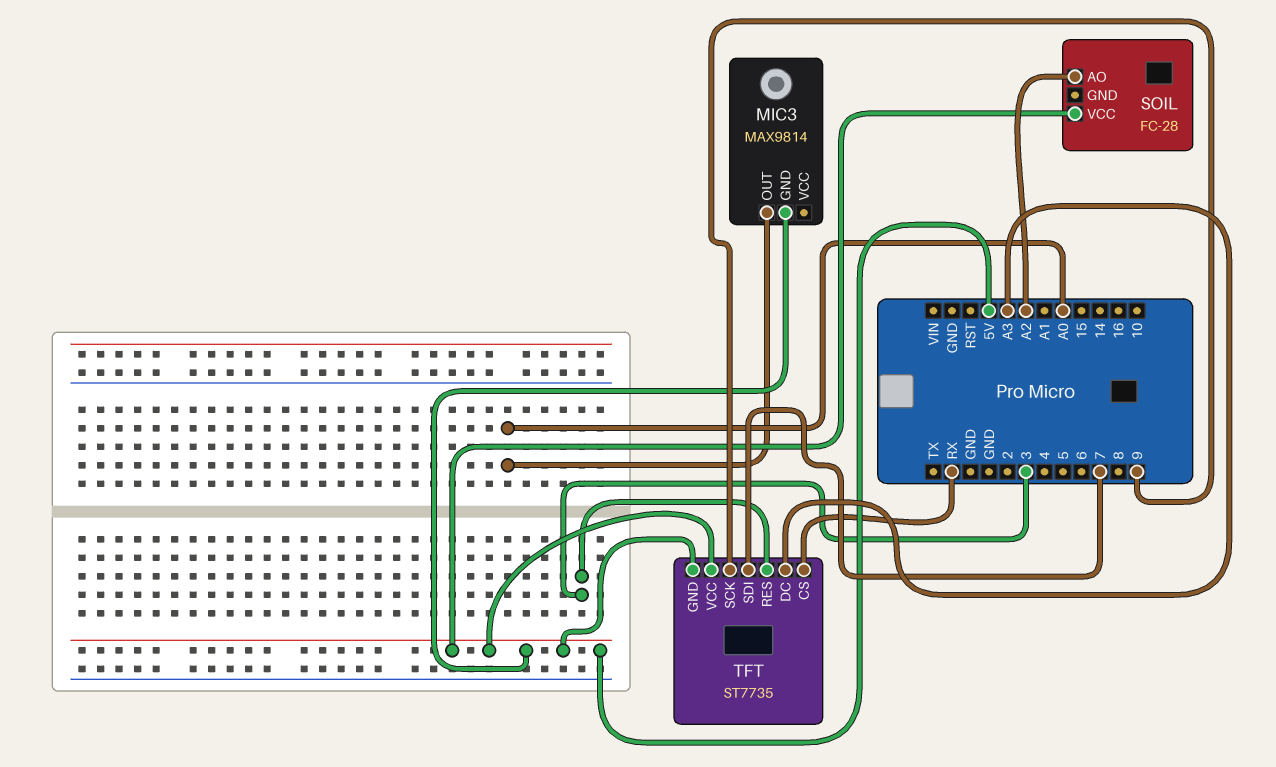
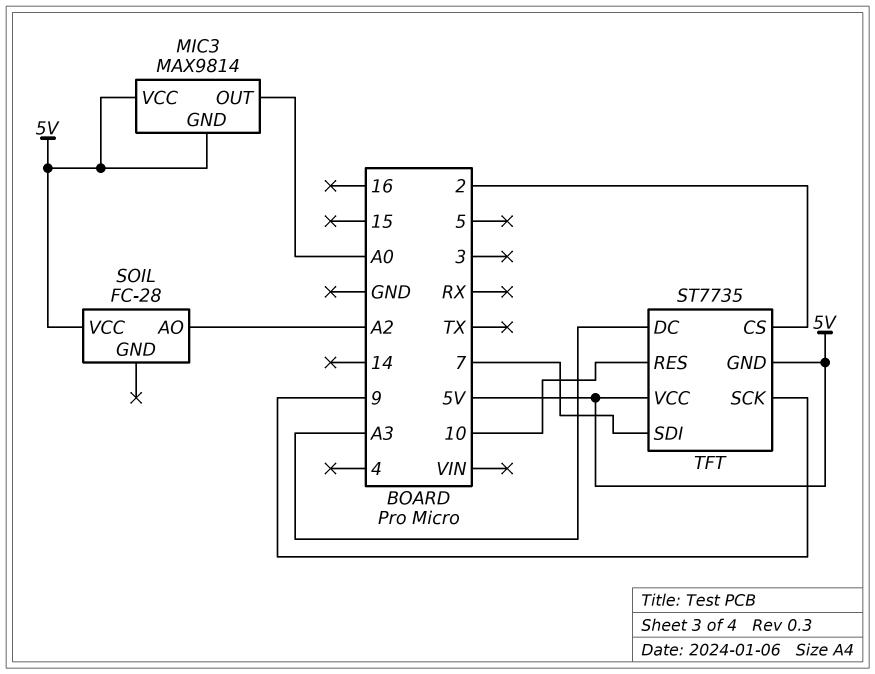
MIC3 pin VCC: none -> 5V
TFT pin CS: RX -> 2
TFT pin RES: 3 -> 10

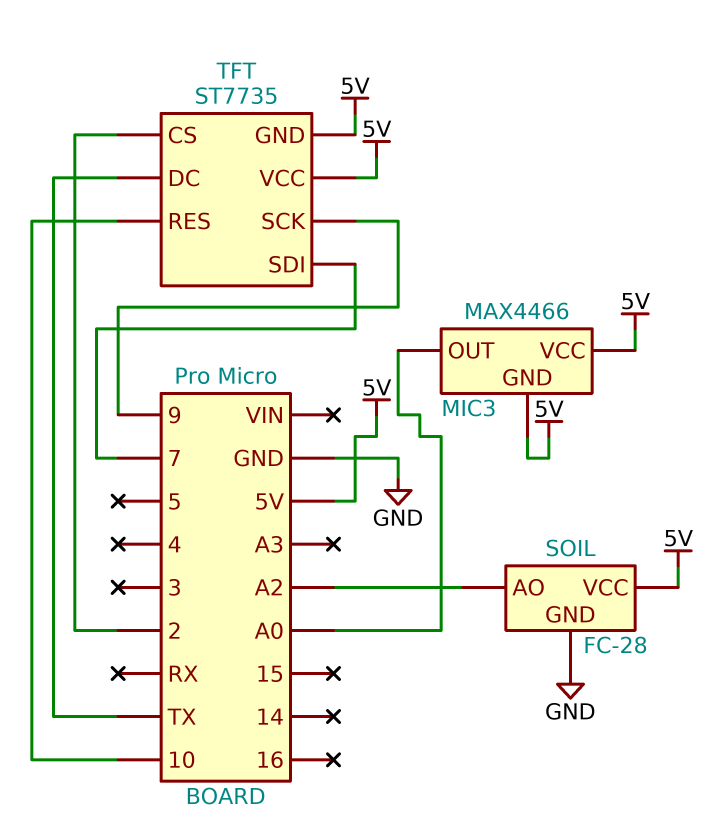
MIC3: MAX9814 -> MAX4466
SOIL pin GND: none -> GND
TFT pin DC: A3 -> TX

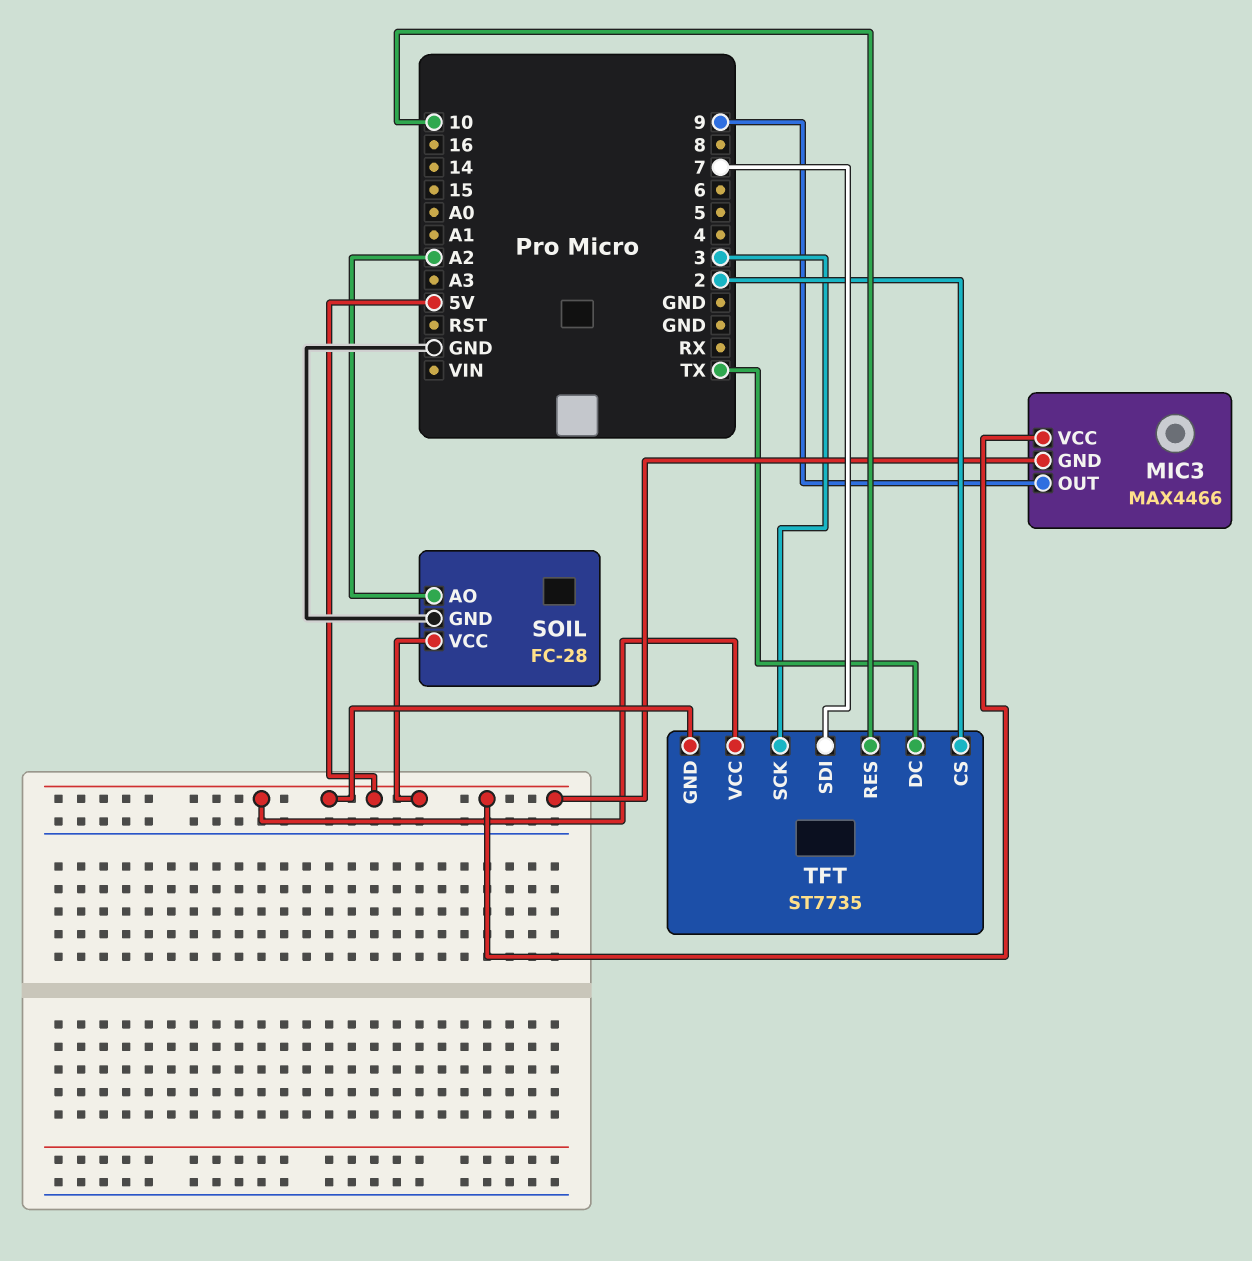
MIC3 pin OUT: A0 -> 9
TFT pin SCK: 9 -> 3

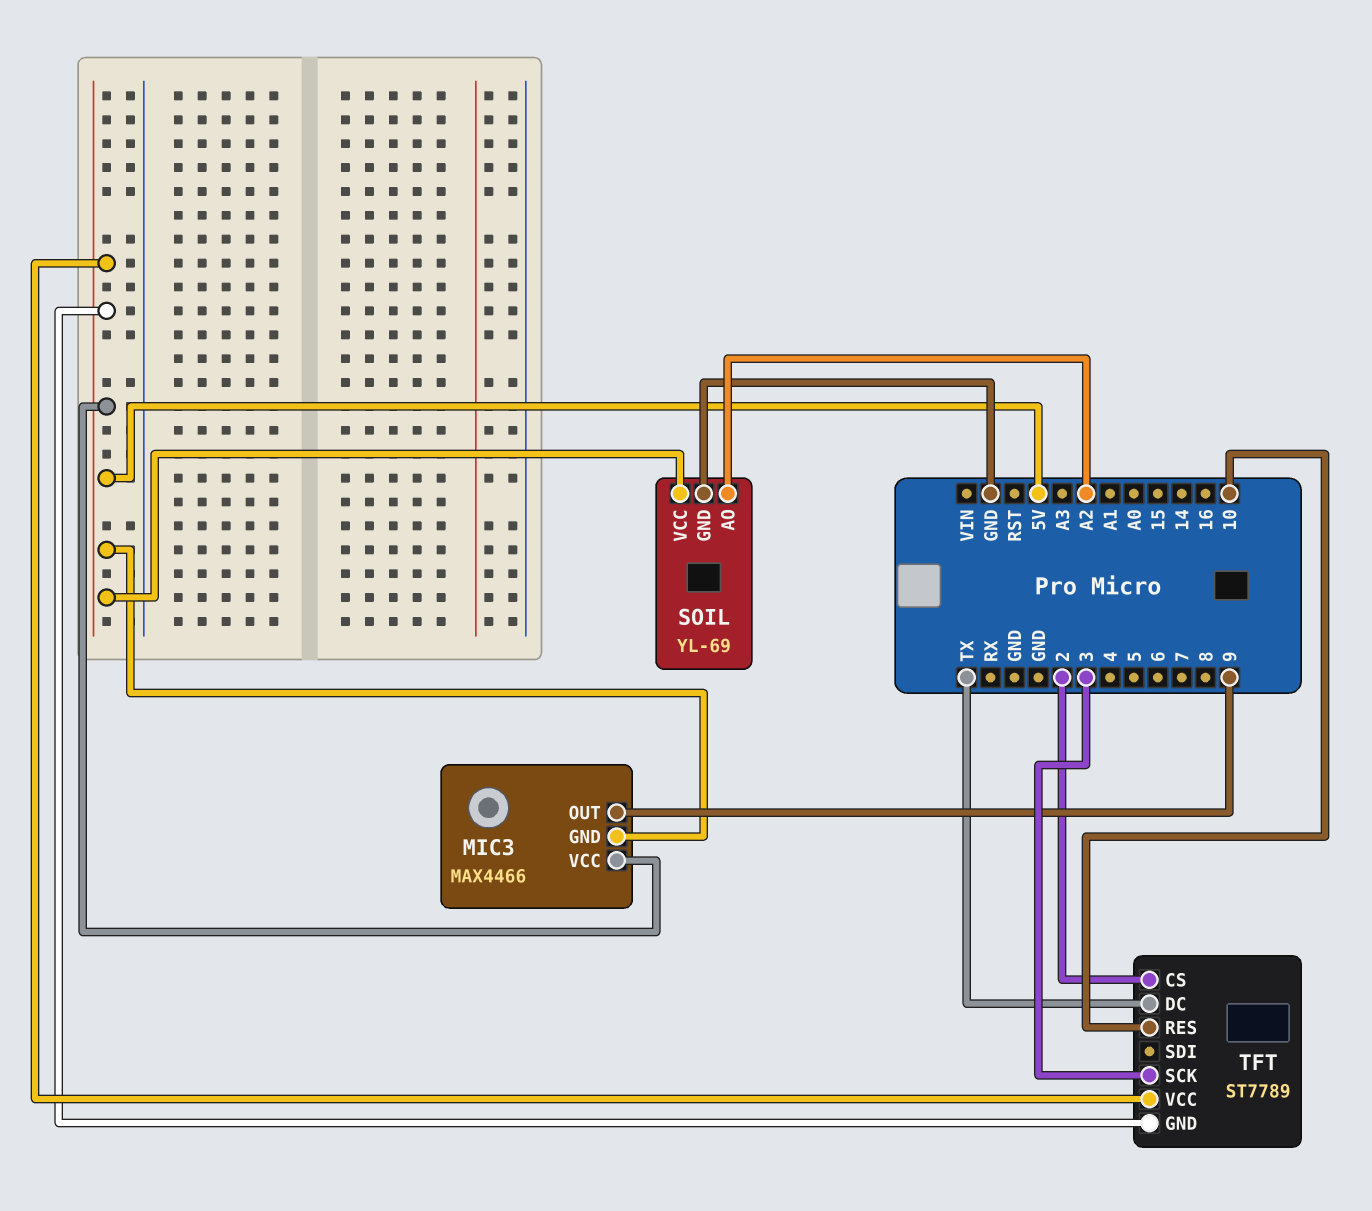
SOIL: FC-28 -> YL-69
TFT: ST7735 -> ST7789
TFT pin SDI: 7 -> none

